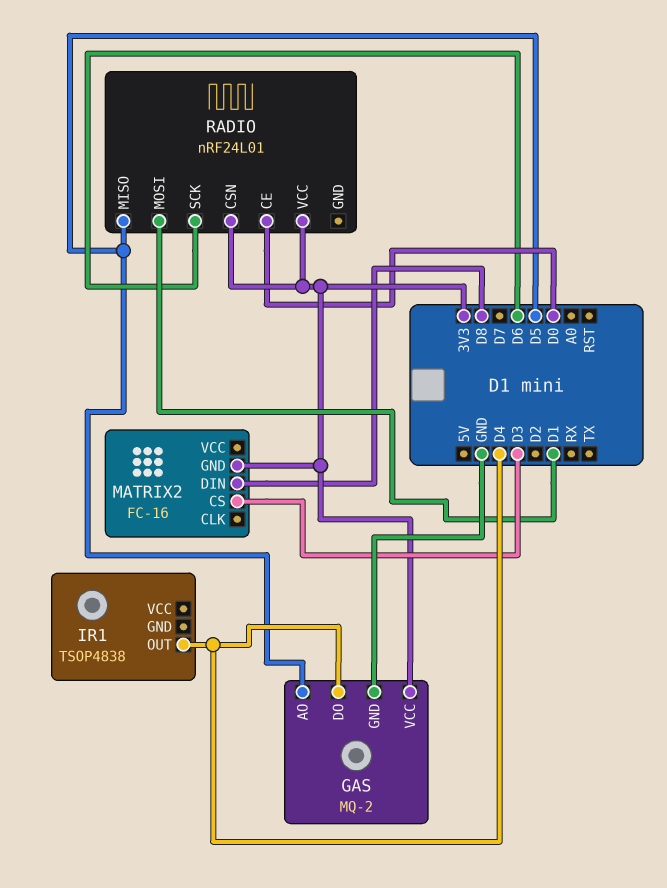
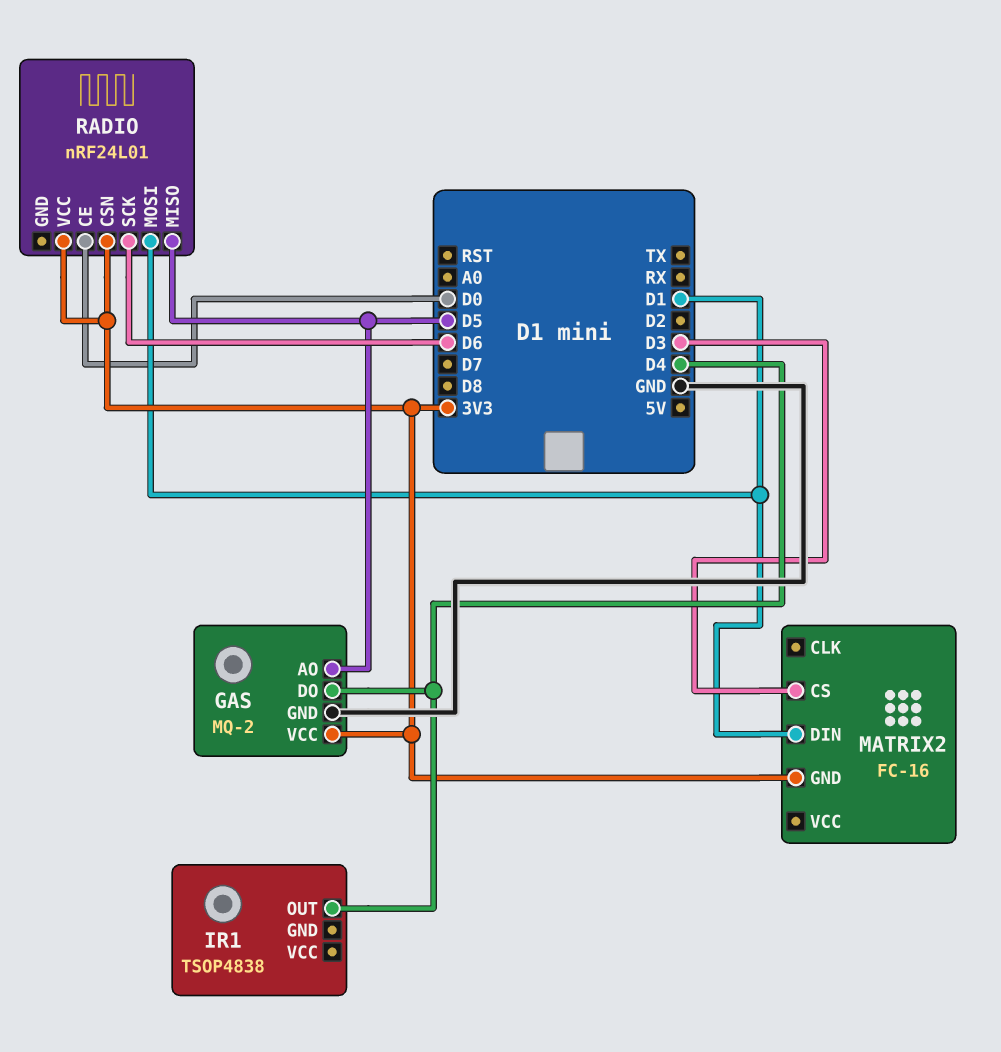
MATRIX2 pin DIN: D8 -> D1

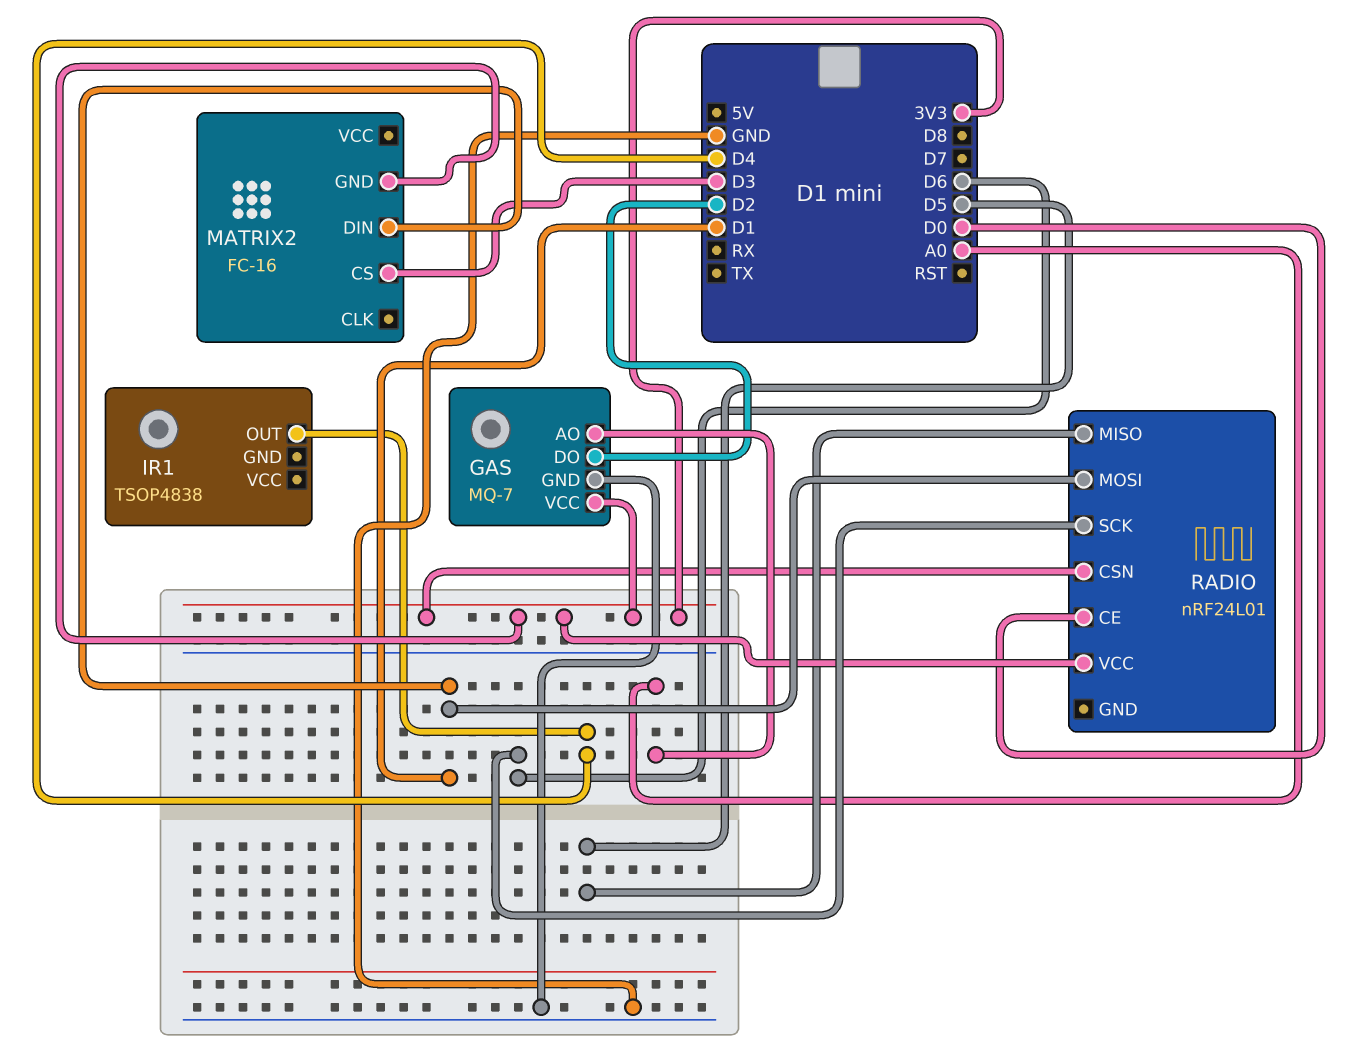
GAS: MQ-2 -> MQ-7
GAS pin AO: D5 -> A0
GAS pin DO: D4 -> D2

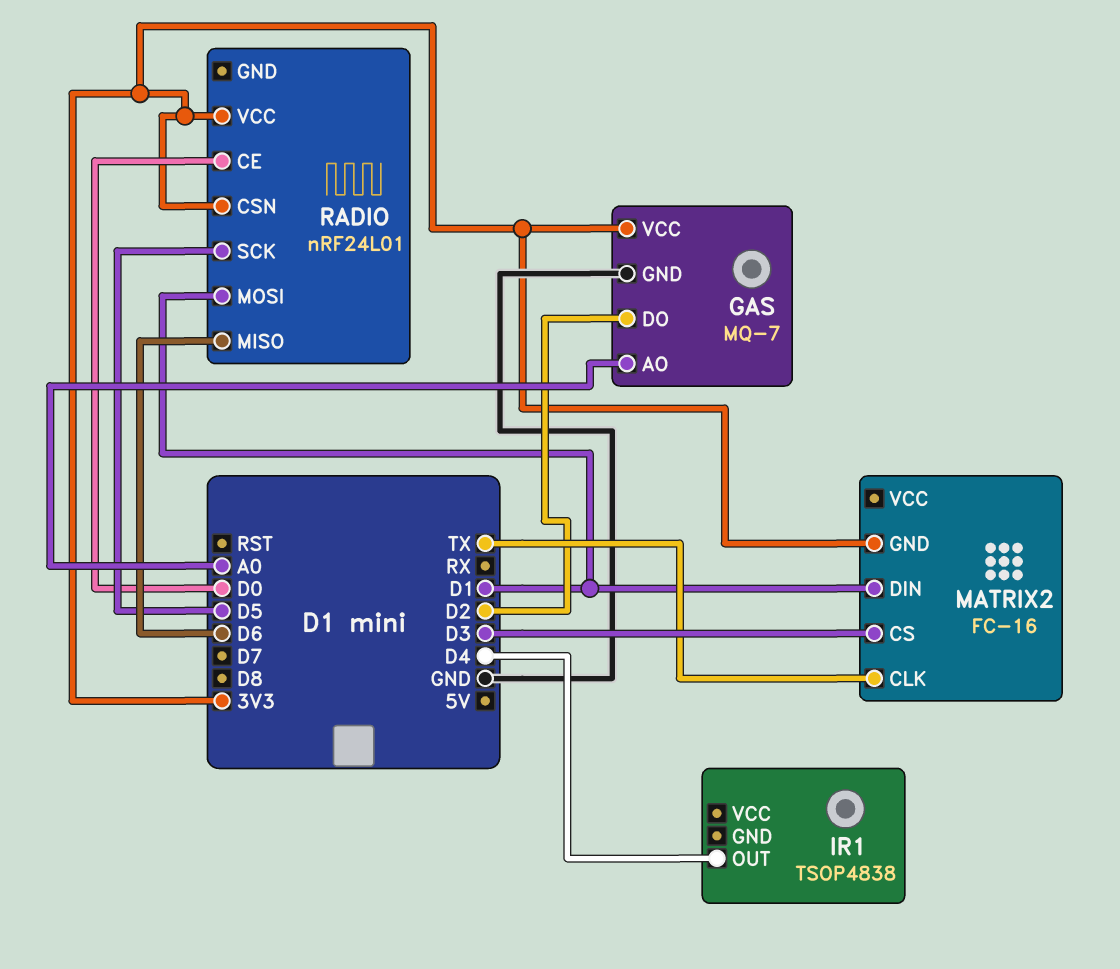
MATRIX2 pin CLK: none -> TX
RADIO pin MISO: D5 -> D6
RADIO pin SCK: D6 -> D5

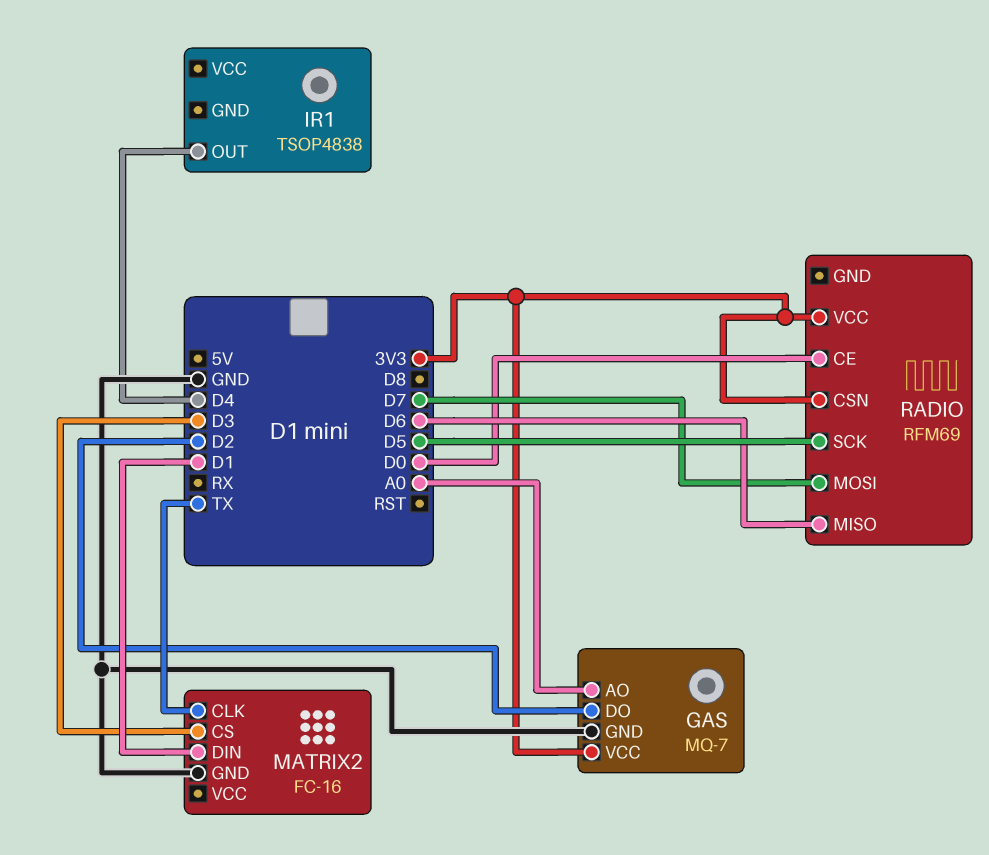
MATRIX2 pin GND: 3V3 -> GND
RADIO: nRF24L01 -> RFM69
RADIO pin MOSI: D1 -> D7

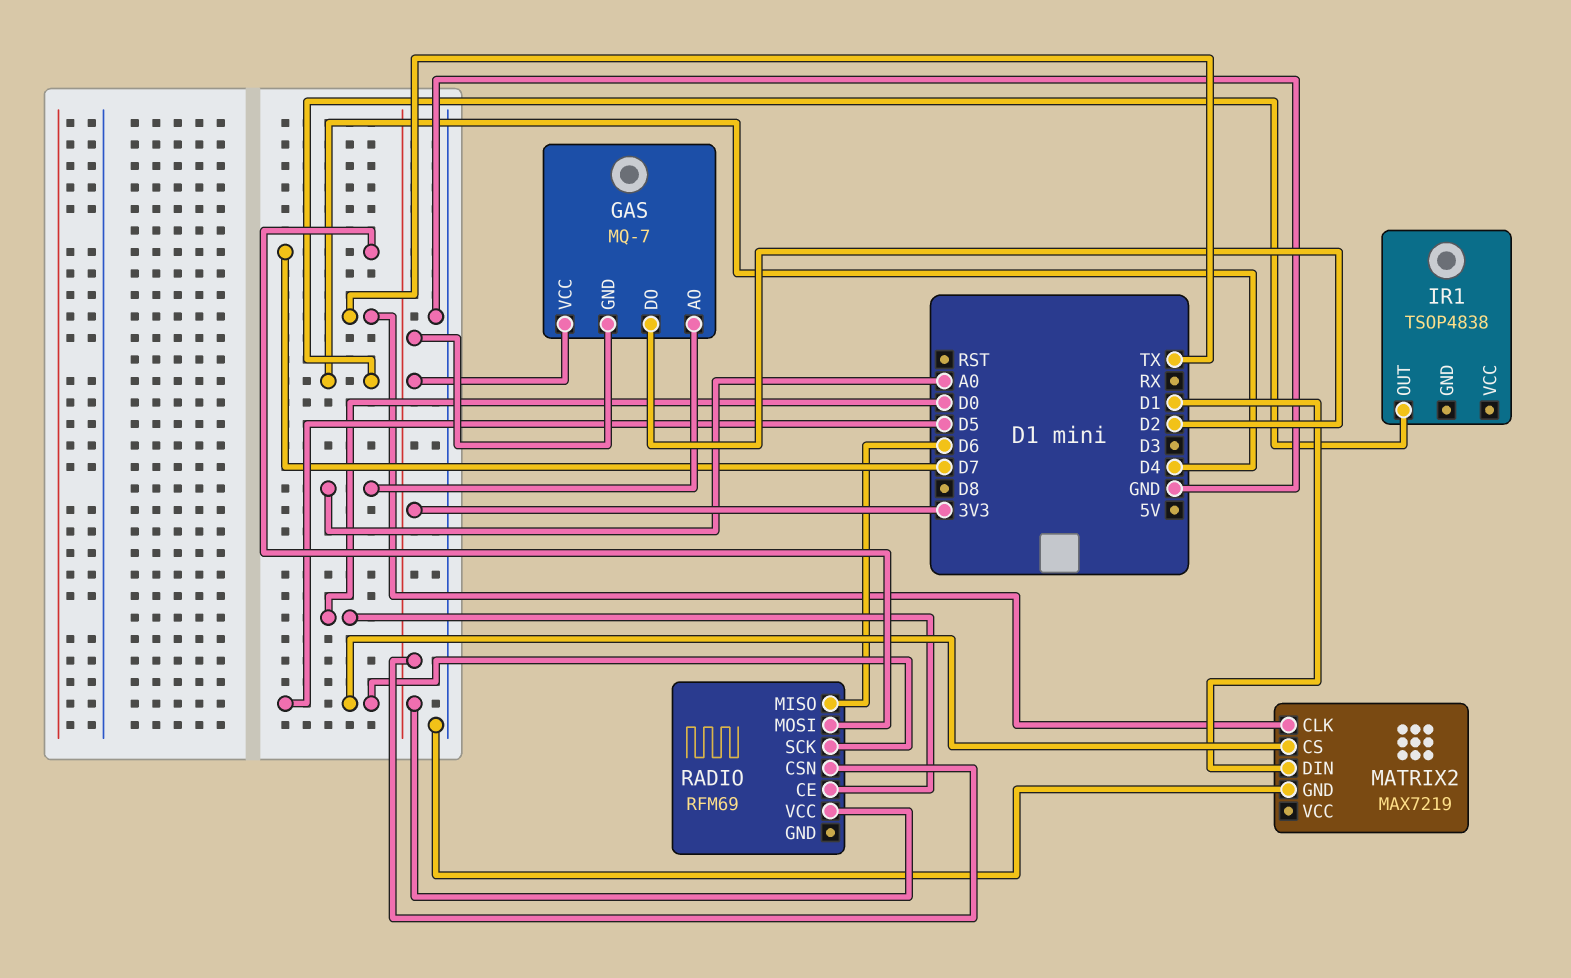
GAS pin GND: GND -> 3V3
MATRIX2: FC-16 -> MAX7219
MATRIX2 pin CS: D3 -> D5

